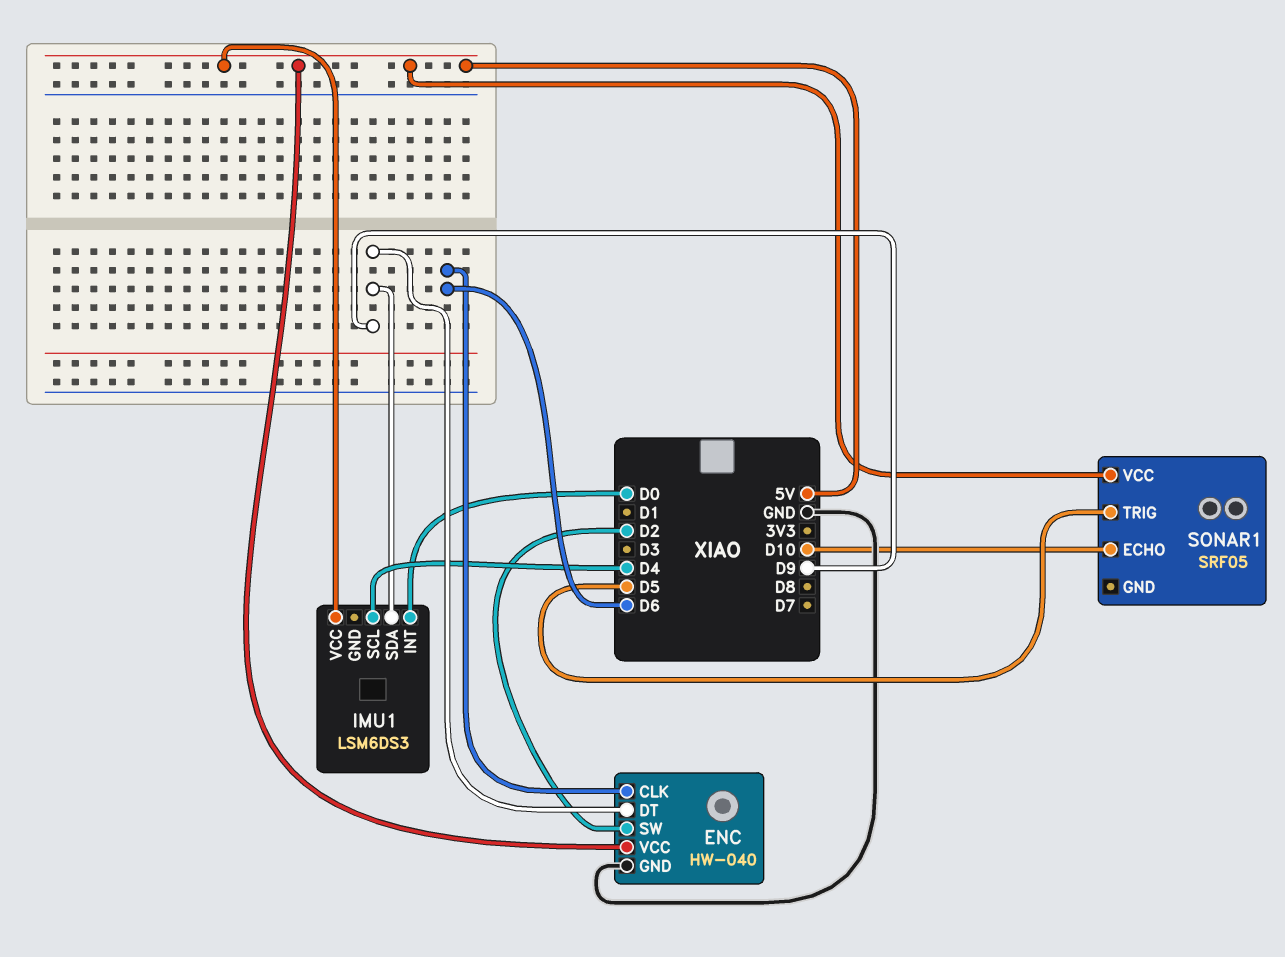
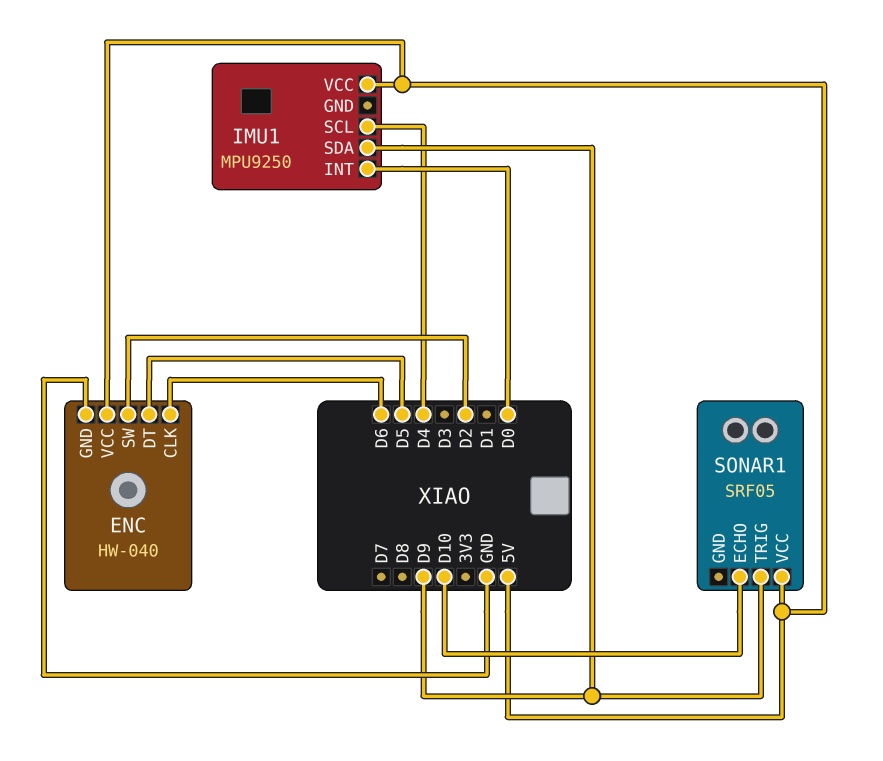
ENC pin DT: D9 -> D5
IMU1: LSM6DS3 -> MPU9250
SONAR1 pin TRIG: D5 -> D9

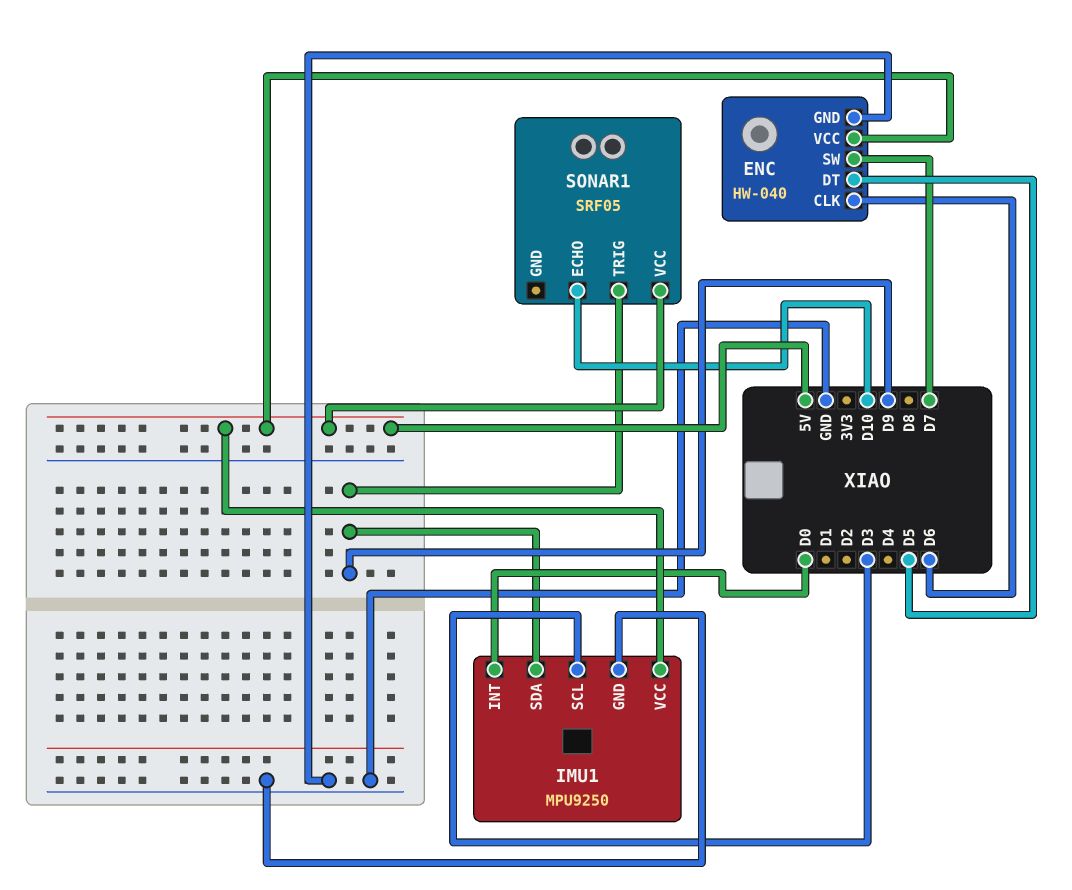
ENC pin SW: D2 -> D7
IMU1 pin GND: none -> GND
IMU1 pin SCL: D4 -> D3

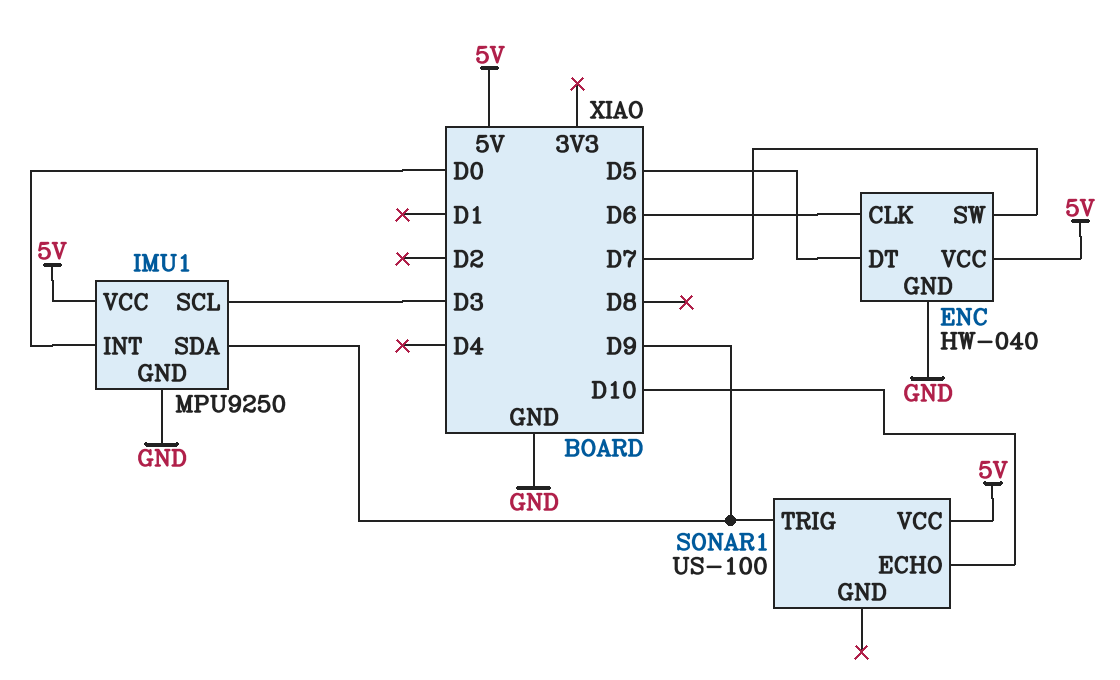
SONAR1: SRF05 -> US-100

